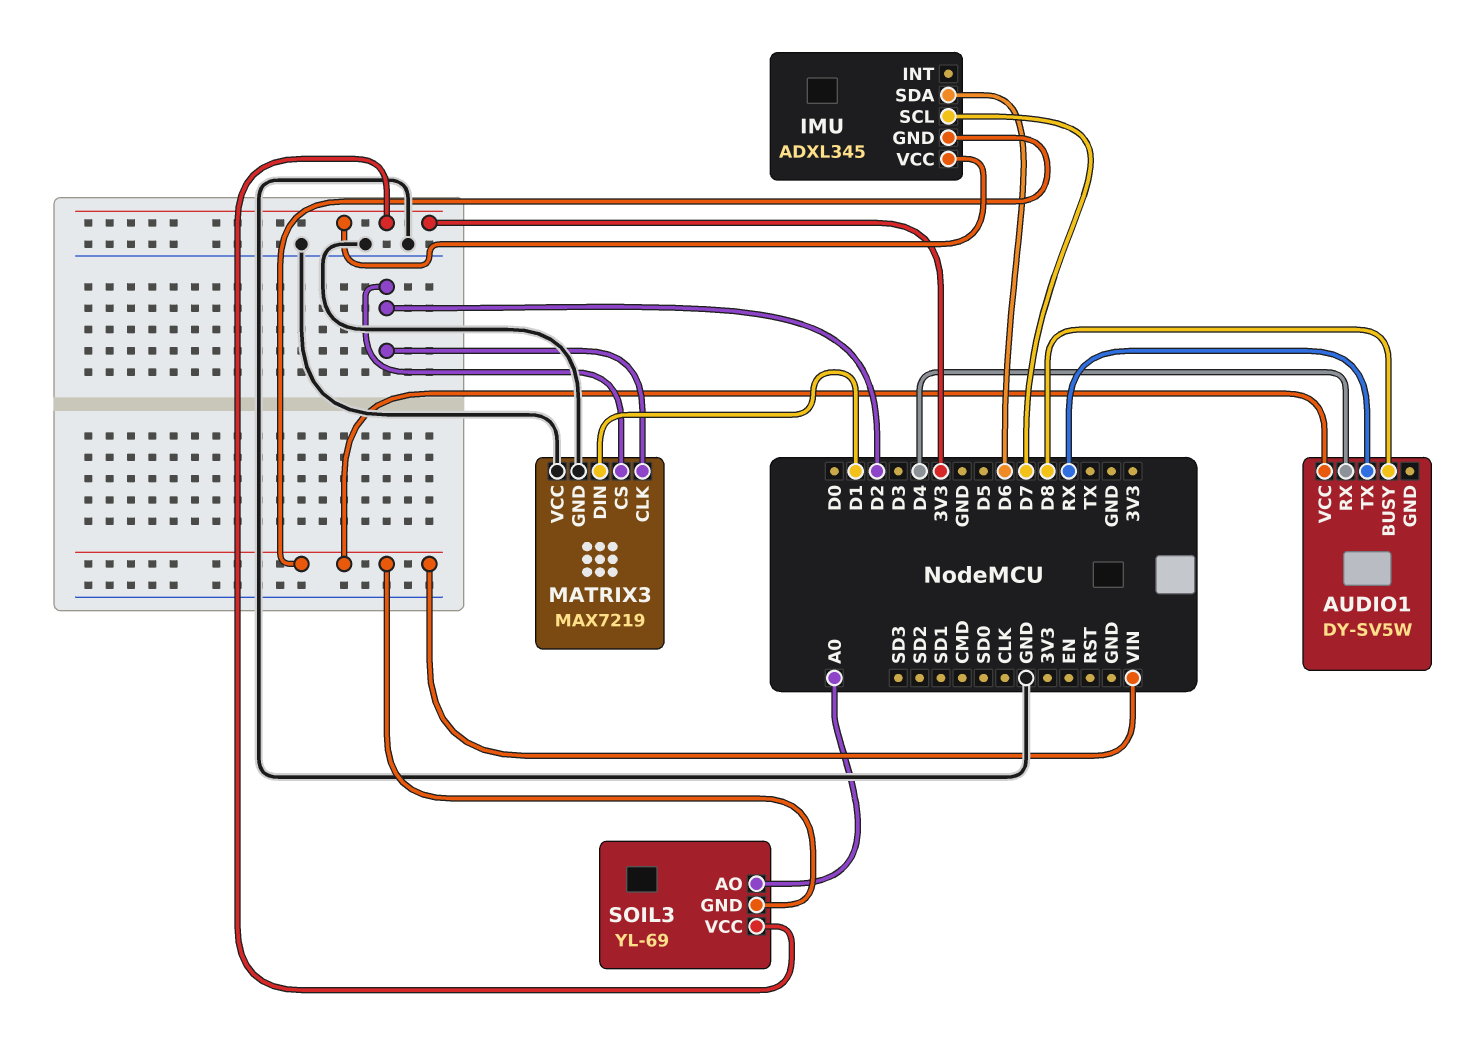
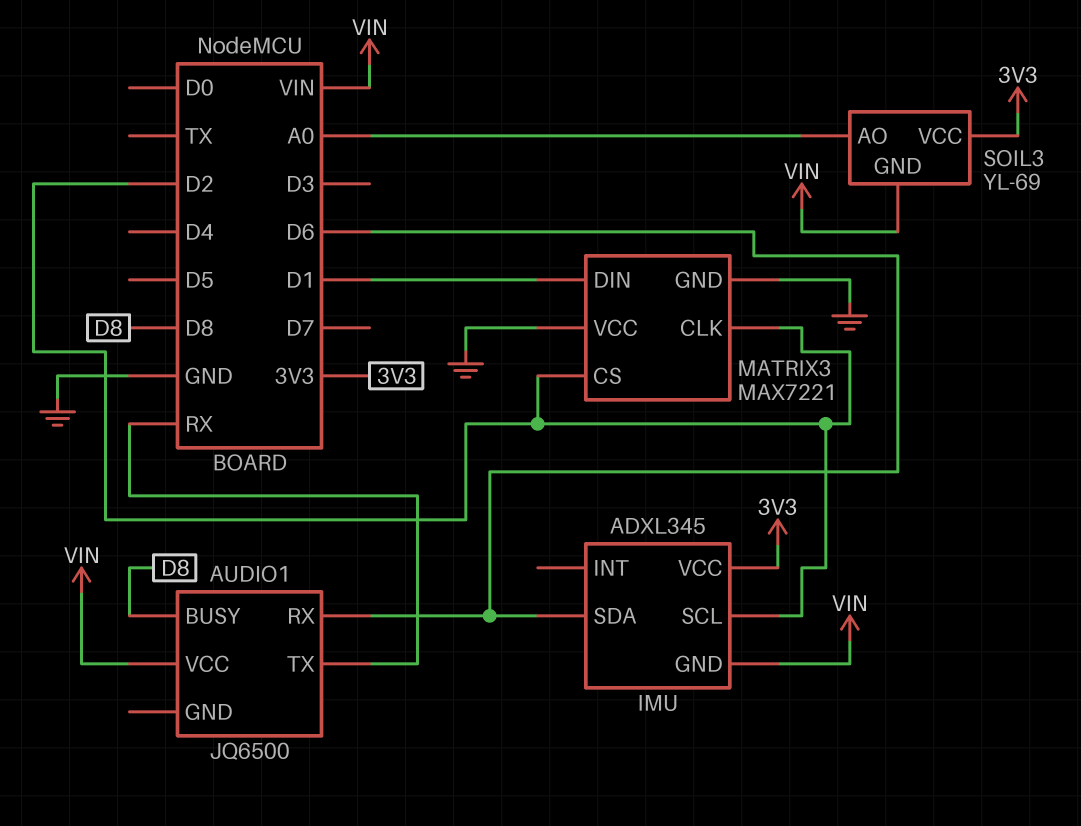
AUDIO1: DY-SV5W -> JQ6500
AUDIO1 pin RX: D4 -> D6
IMU pin SCL: D7 -> D2
MATRIX3: MAX7219 -> MAX7221

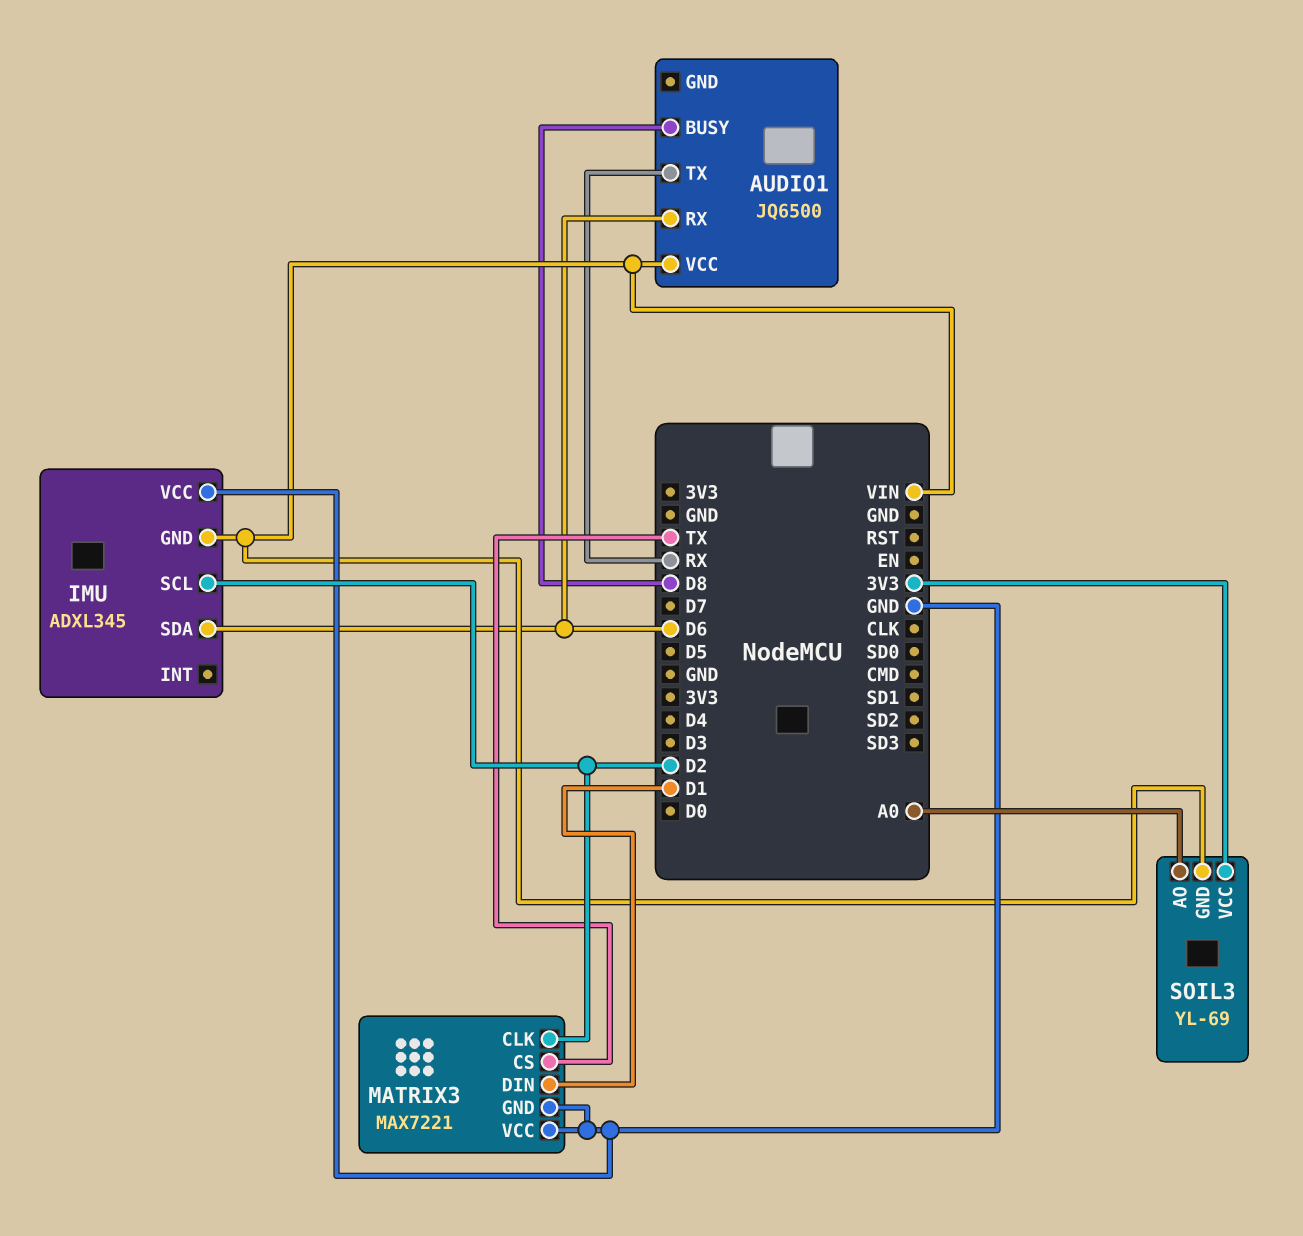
IMU pin VCC: 3V3 -> GND
MATRIX3 pin CS: D2 -> TX

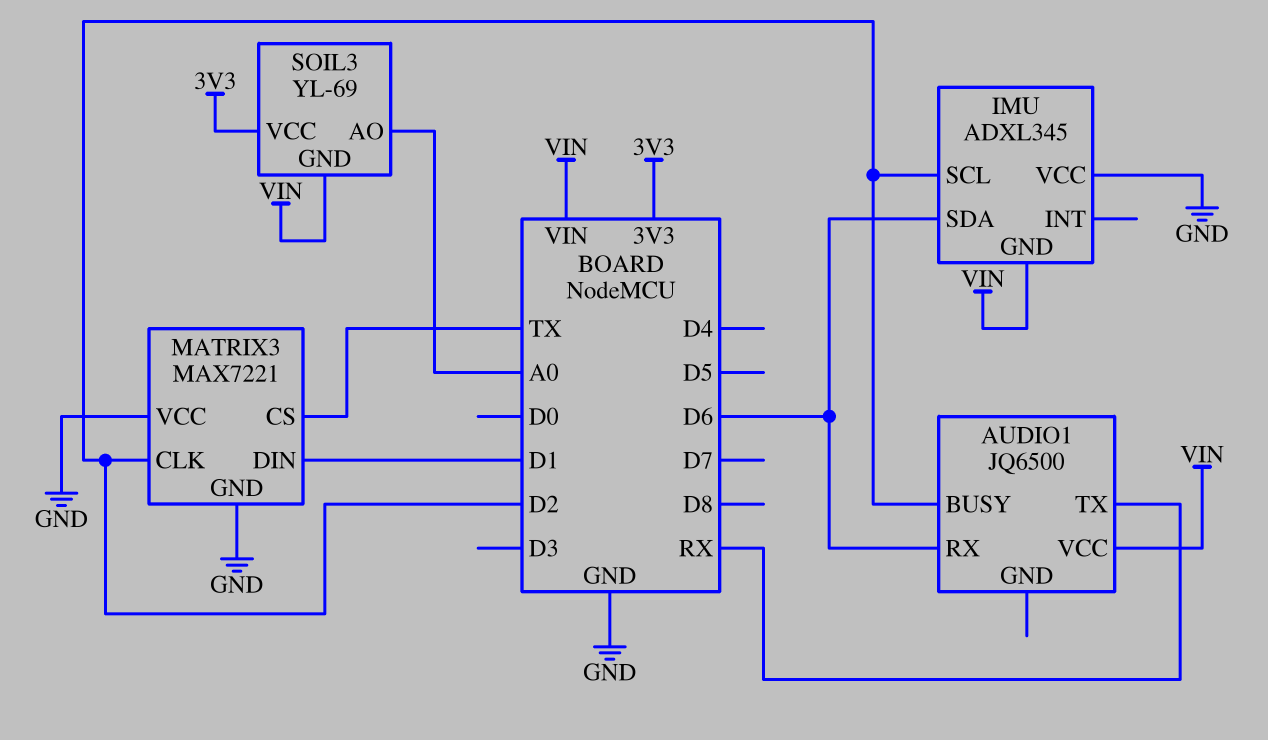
AUDIO1 pin BUSY: D8 -> D2

